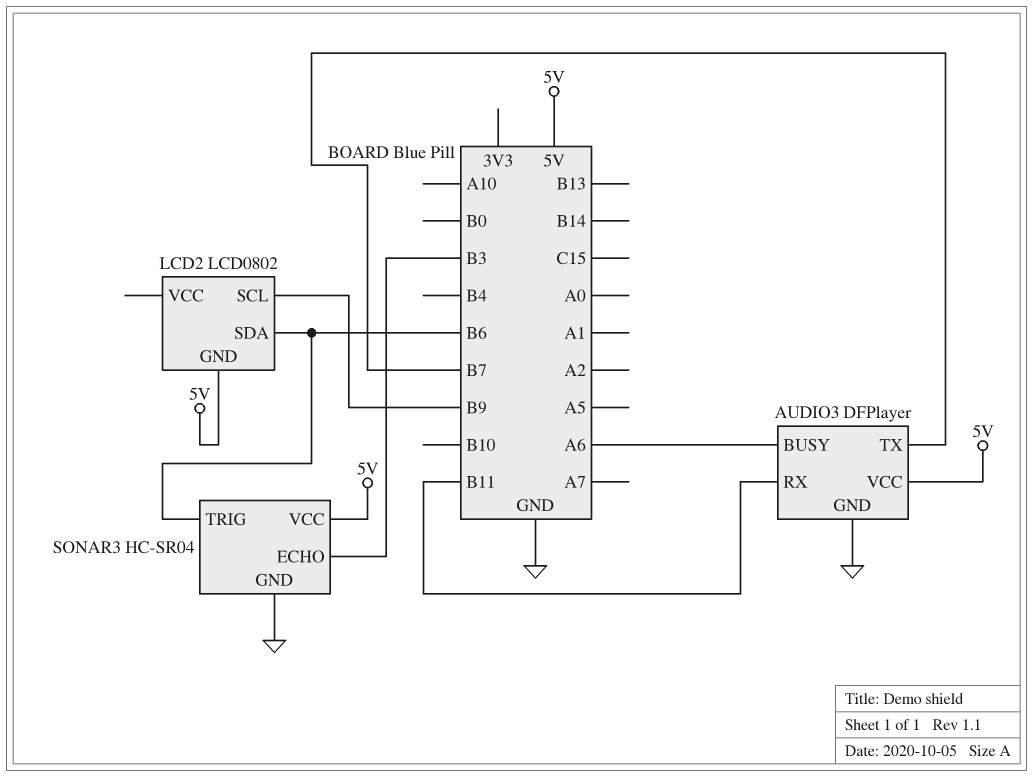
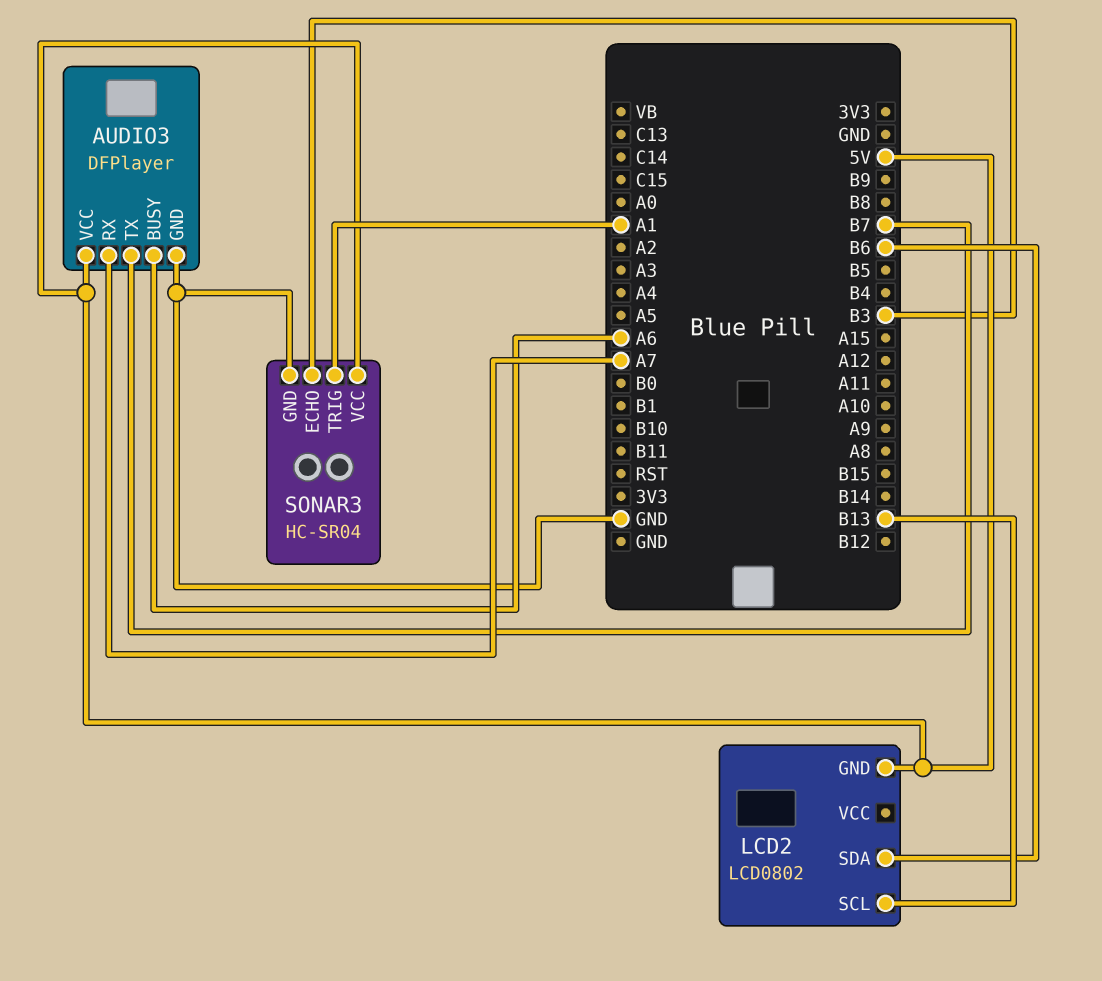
AUDIO3 pin RX: B11 -> A7
LCD2 pin SCL: B9 -> B13
SONAR3 pin TRIG: B6 -> A1

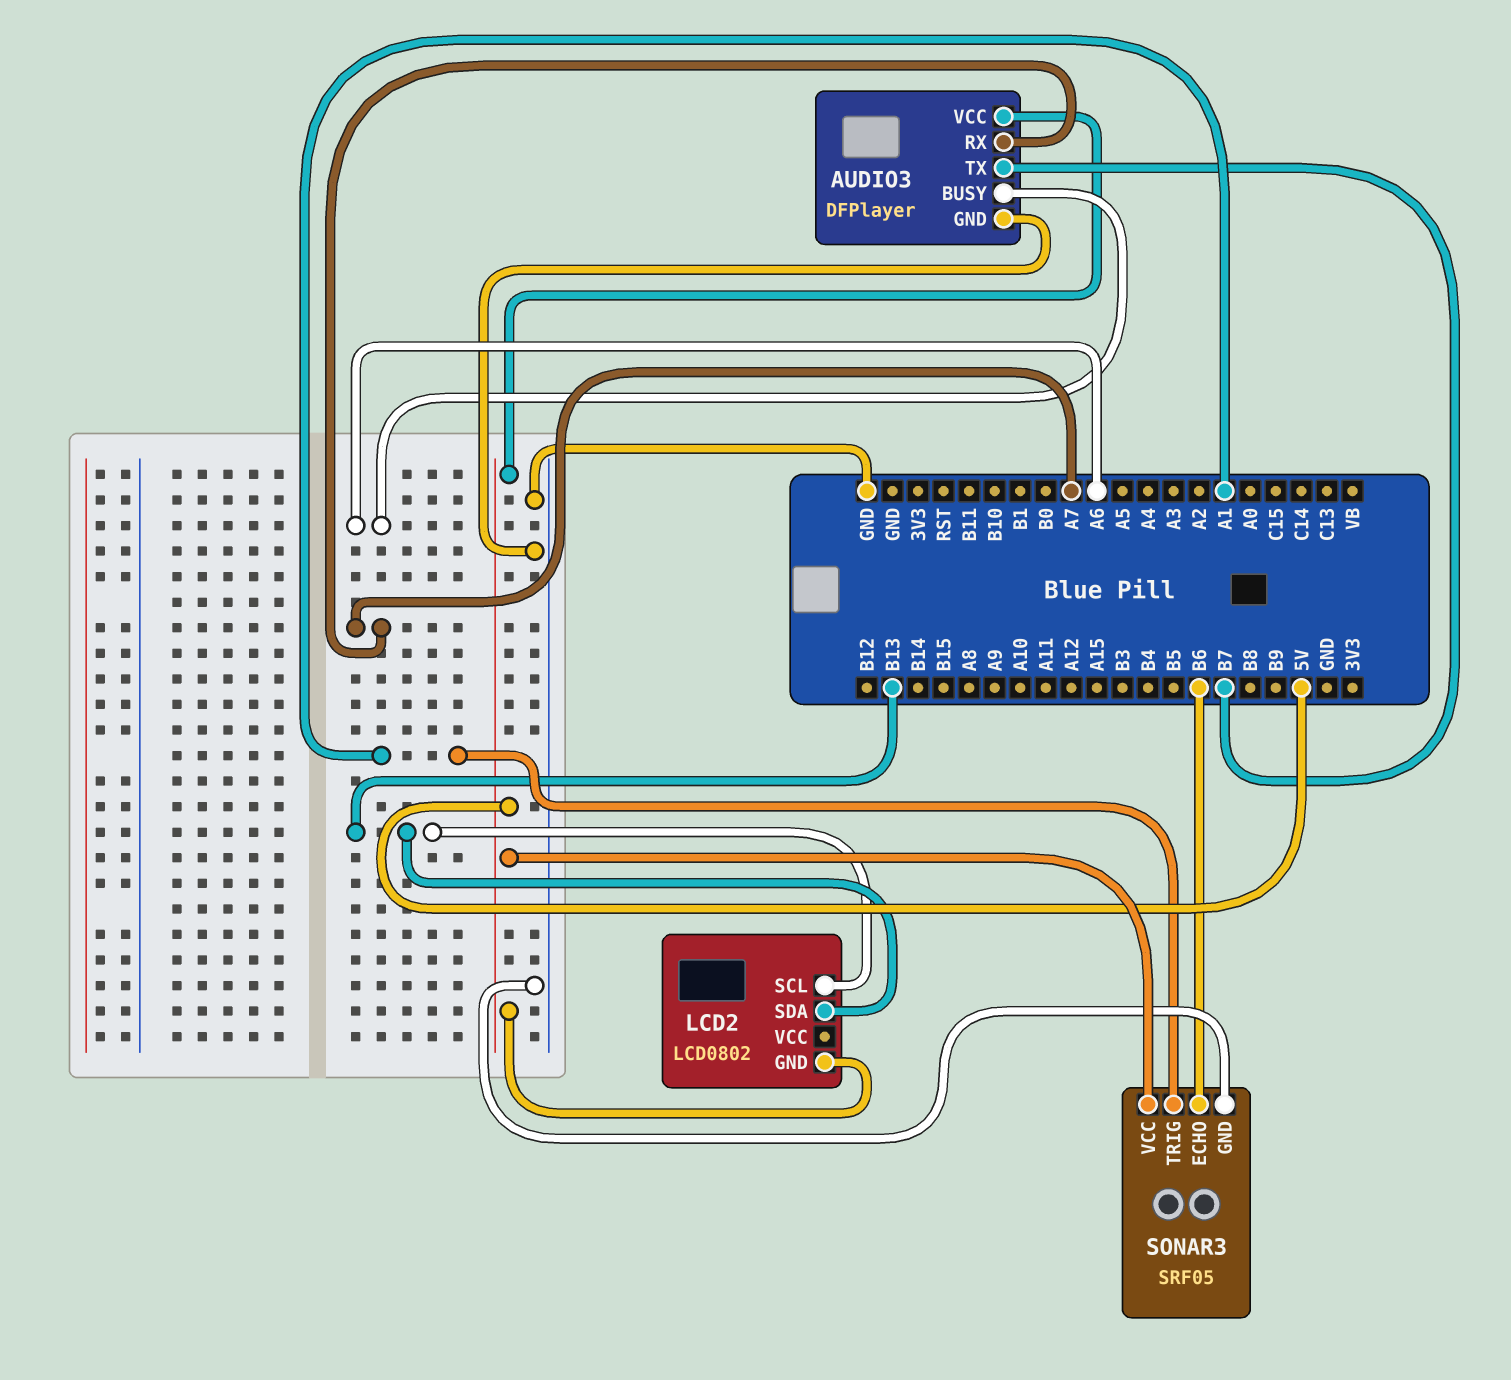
LCD2 pin SDA: B6 -> B13
SONAR3: HC-SR04 -> SRF05
SONAR3 pin ECHO: B3 -> B6

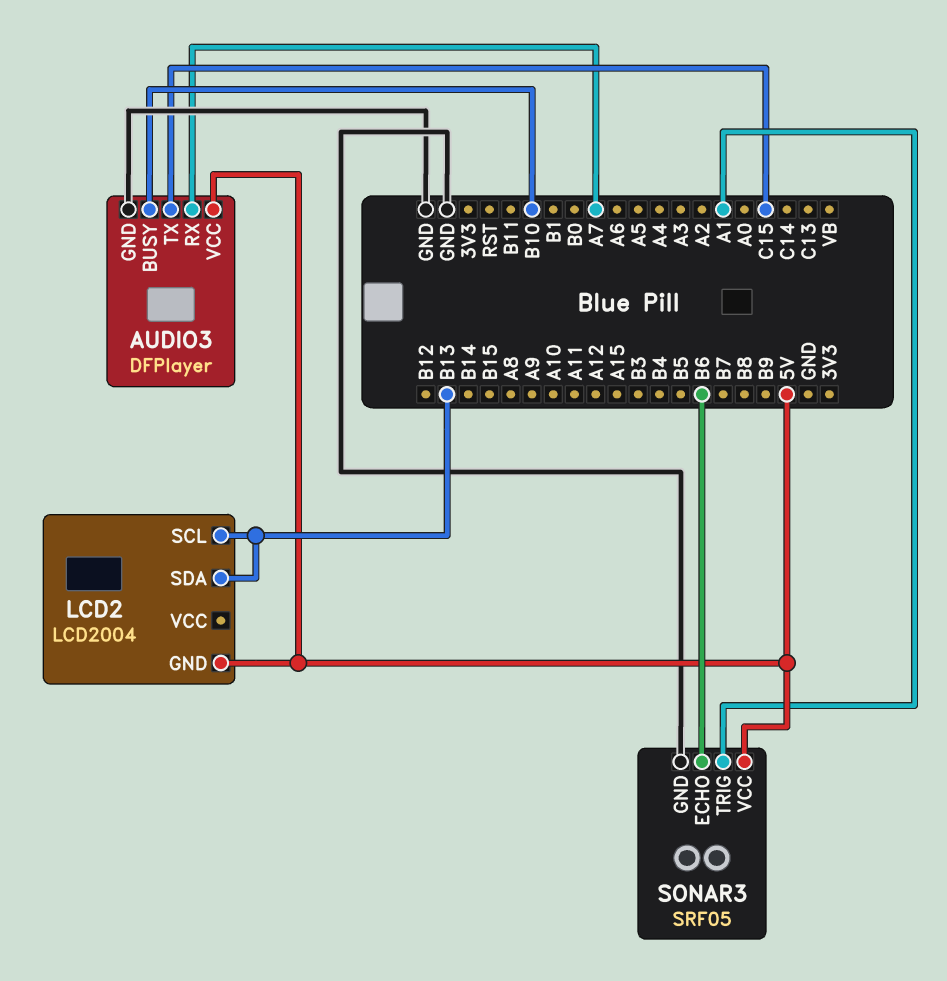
AUDIO3 pin BUSY: A6 -> B10
AUDIO3 pin TX: B7 -> C15
LCD2: LCD0802 -> LCD2004

